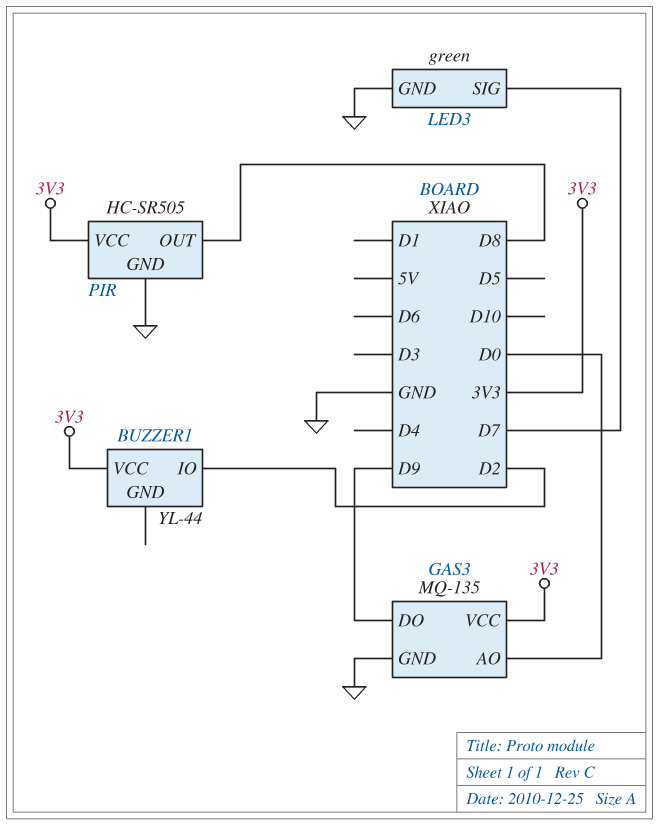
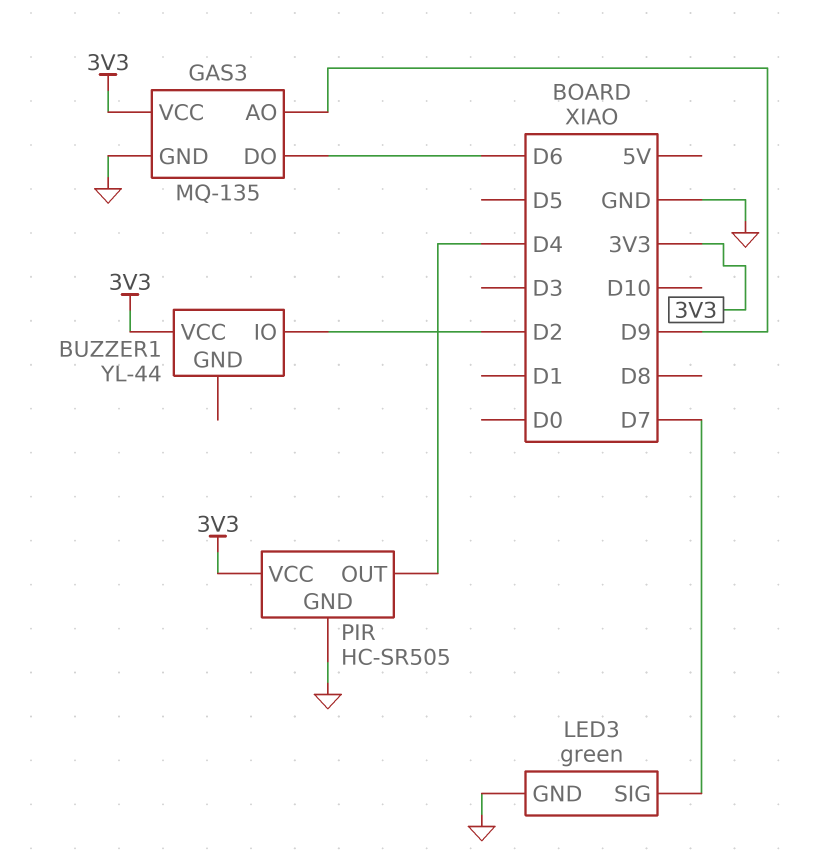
GAS3 pin AO: D0 -> D9
GAS3 pin DO: D9 -> D6
PIR pin OUT: D8 -> D4

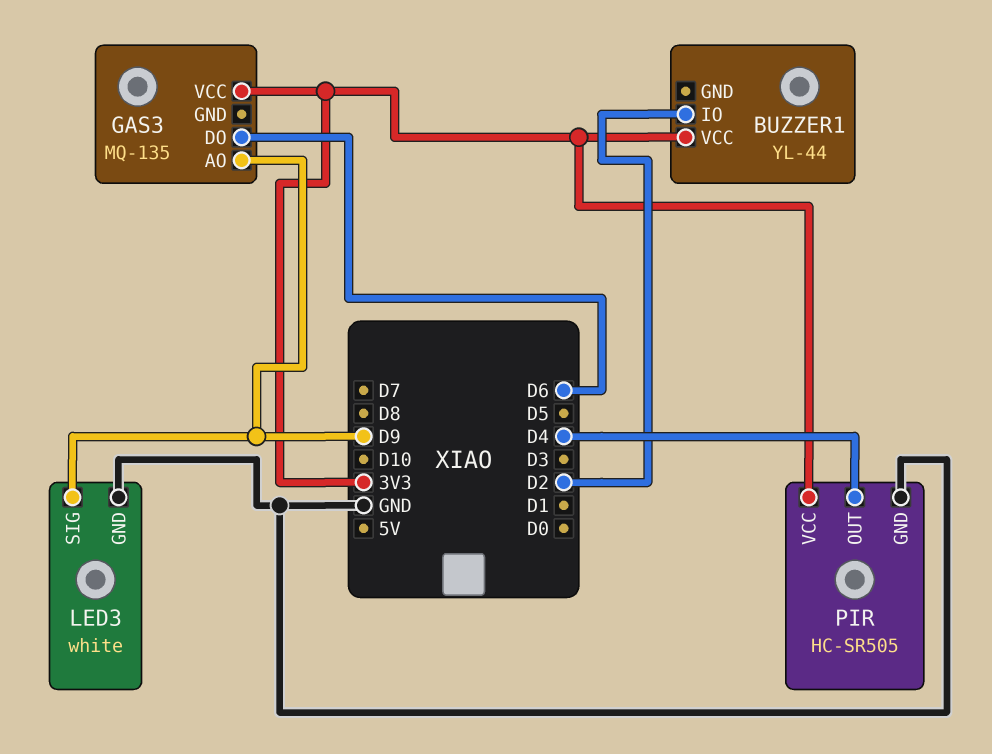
GAS3 pin GND: GND -> none
LED3: green -> white
LED3 pin SIG: D7 -> D9

